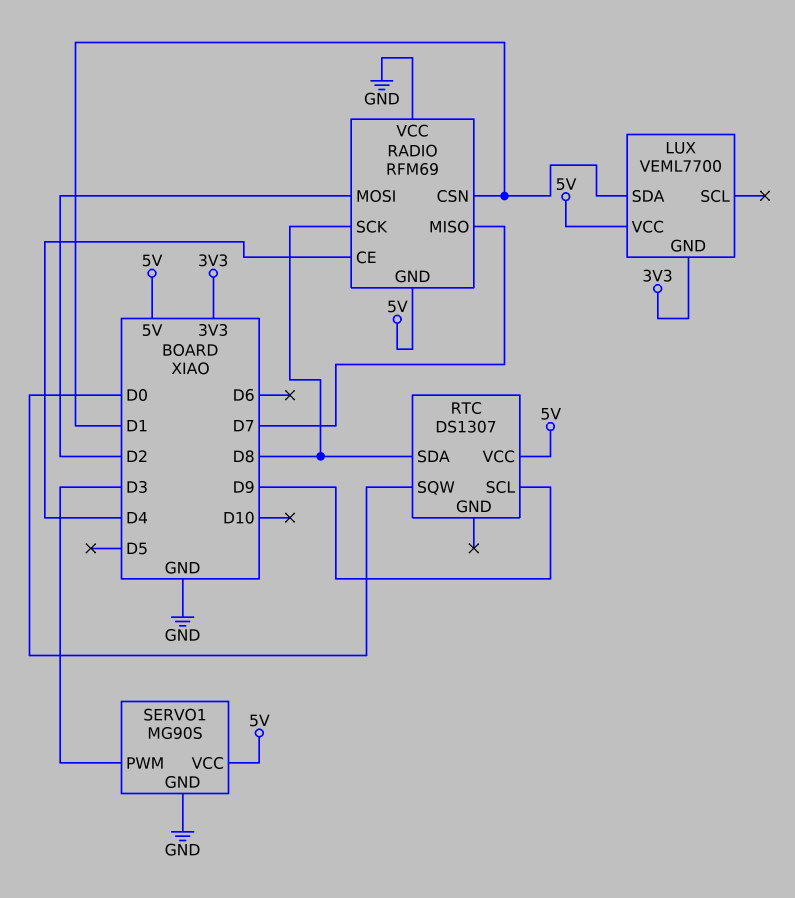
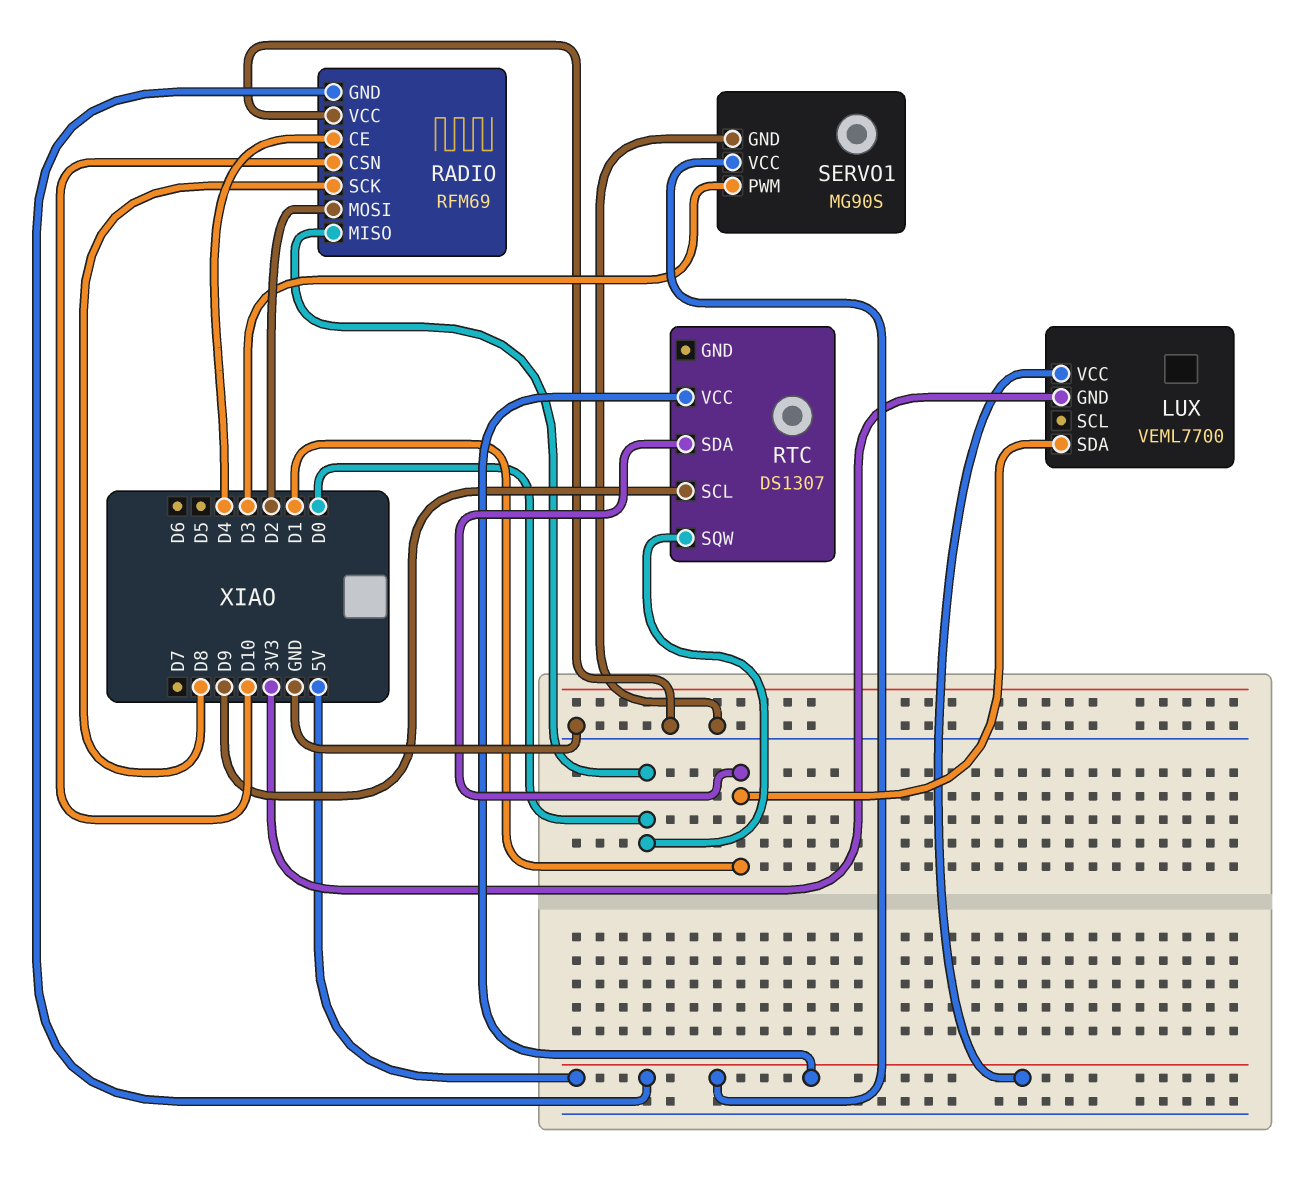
RADIO pin CSN: D1 -> D10
RADIO pin MISO: D7 -> D0
RTC pin SDA: D8 -> D1

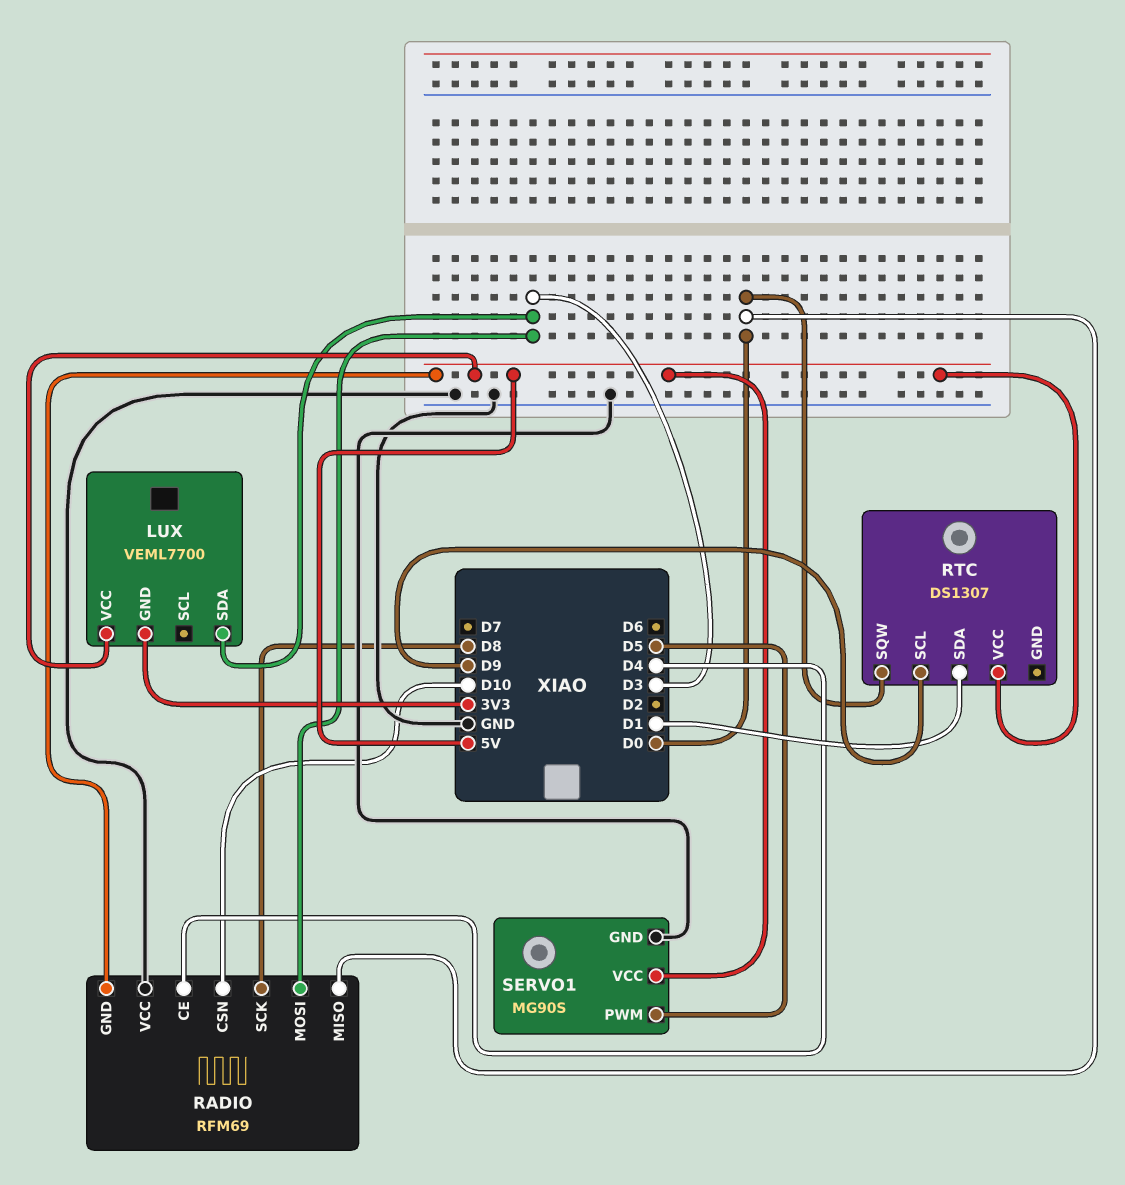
LUX pin SDA: D1 -> D3
RADIO pin MOSI: D2 -> D3
SERVO1 pin PWM: D3 -> D5

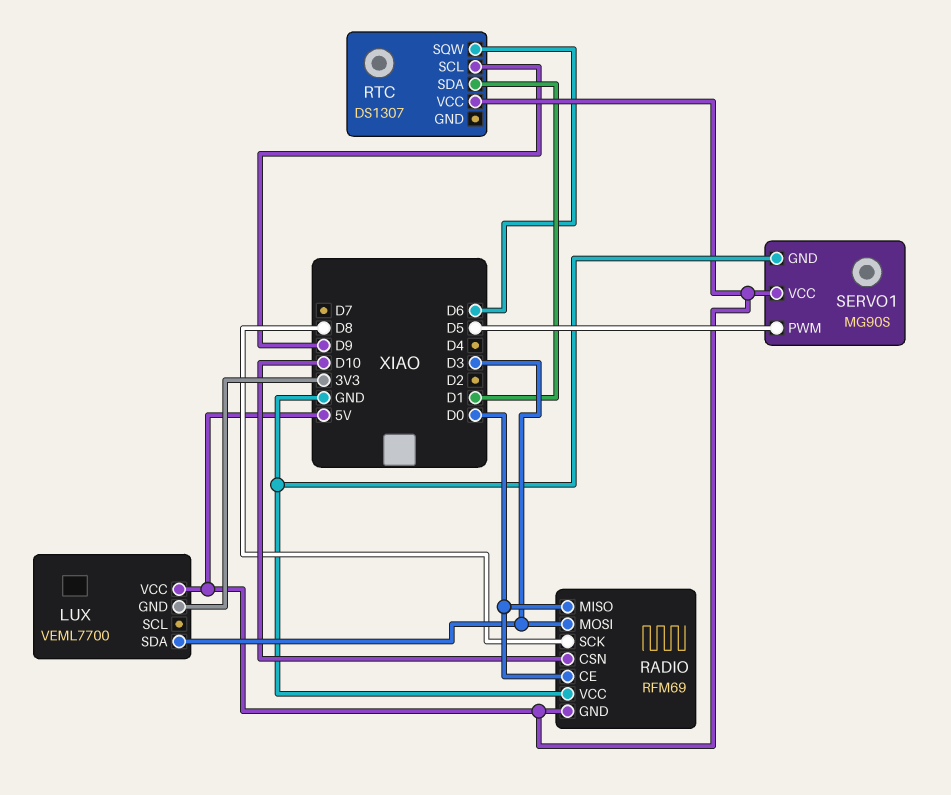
RADIO pin CE: D4 -> D0
RTC pin SQW: D0 -> D6

